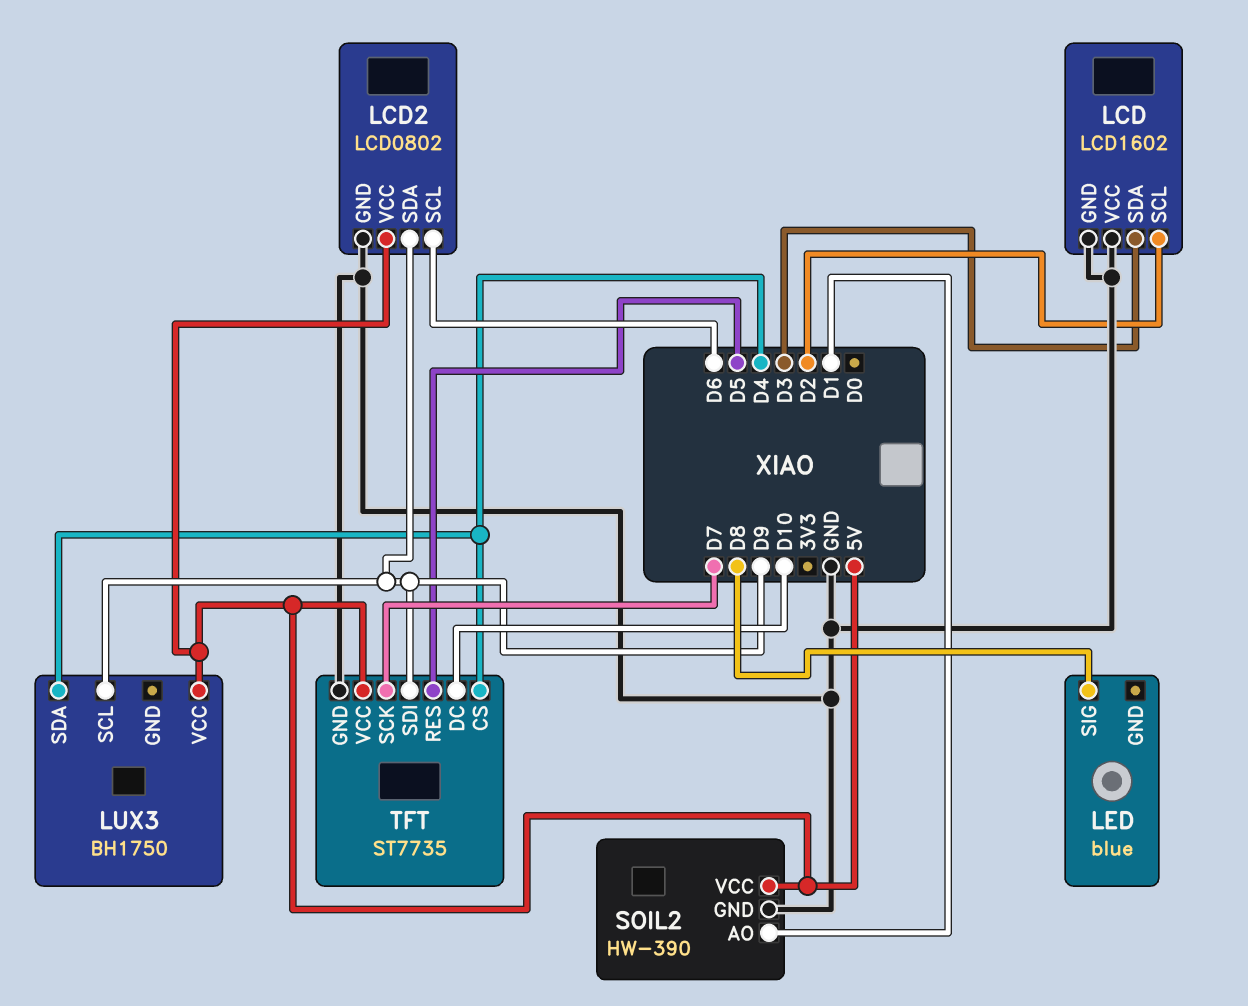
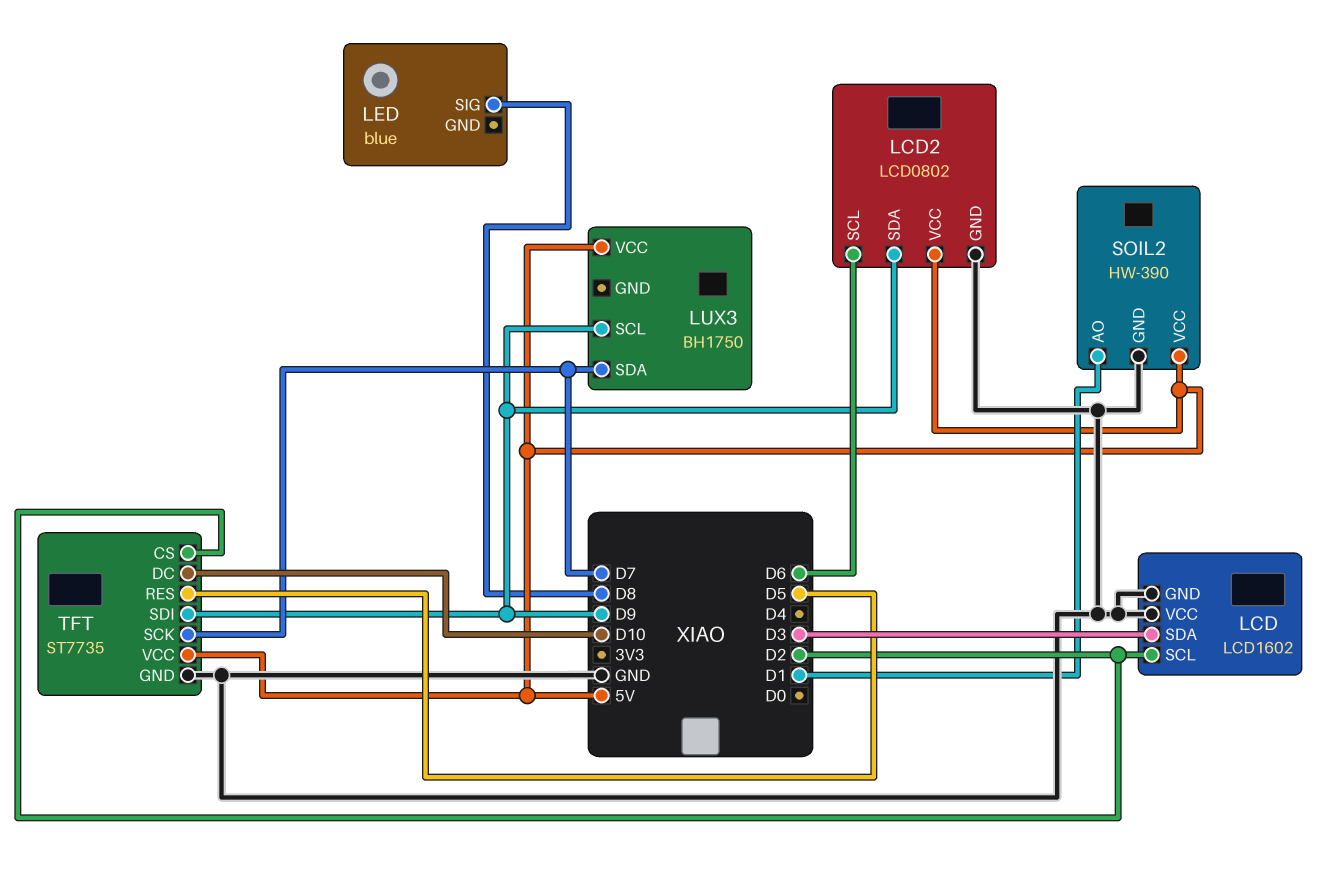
LUX3 pin SDA: D4 -> D7
TFT pin CS: D4 -> D2

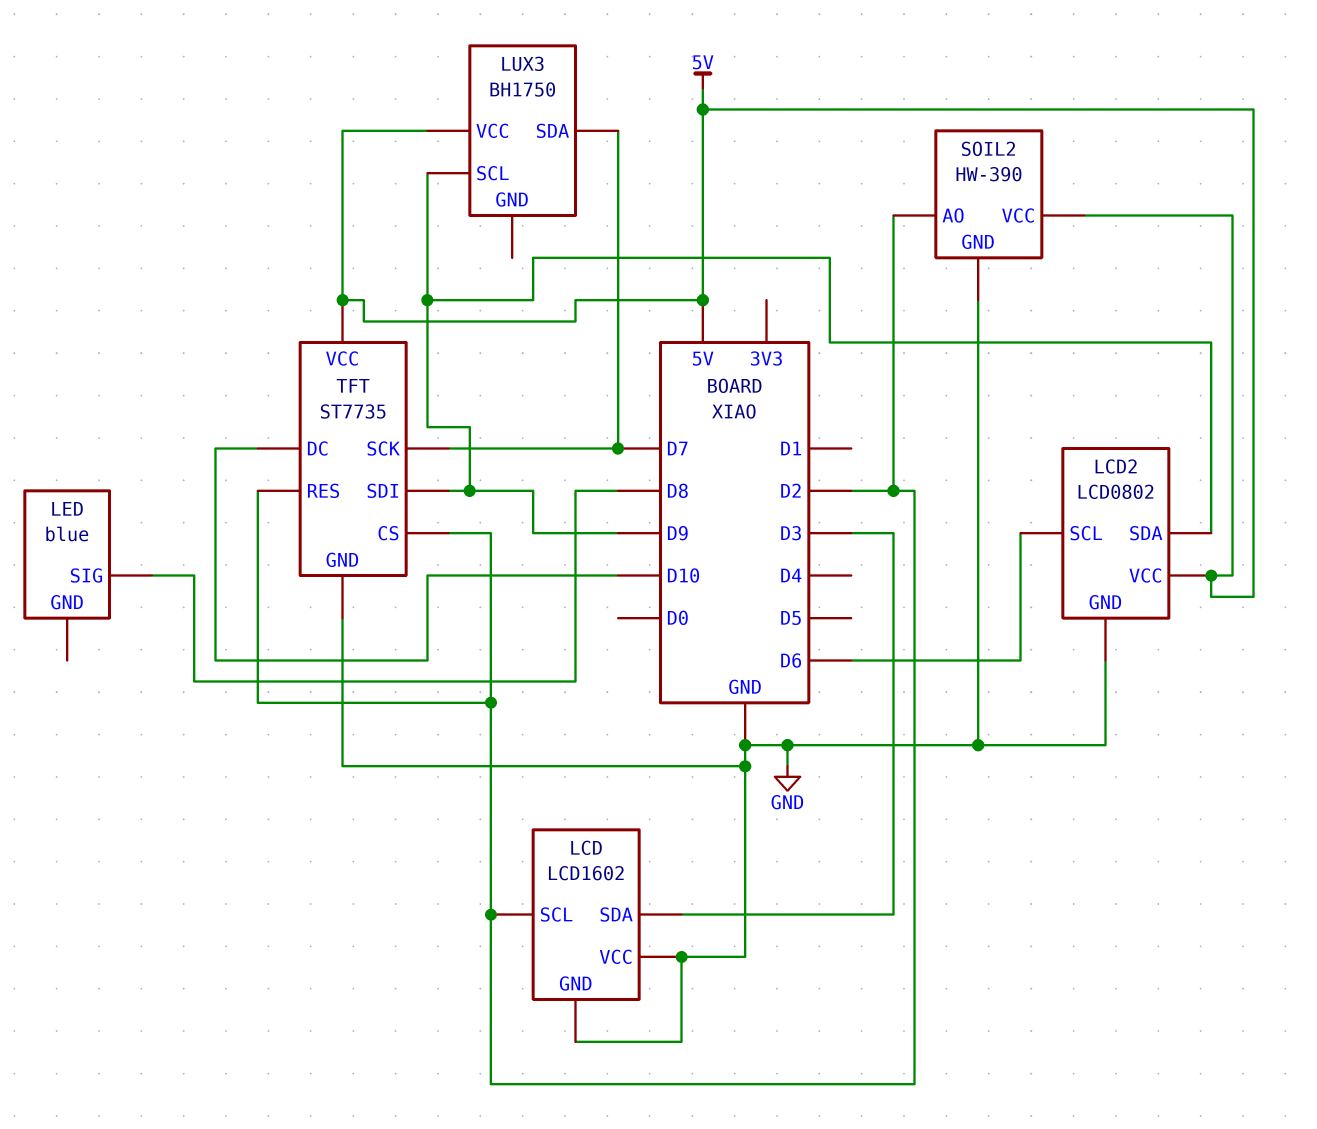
SOIL2 pin AO: D1 -> D2
TFT pin RES: D5 -> D2

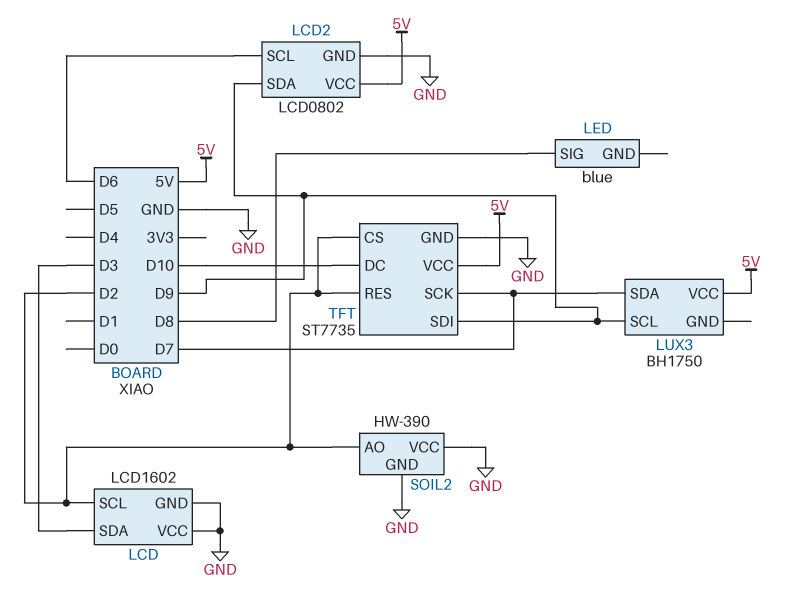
SOIL2 pin VCC: 5V -> GND

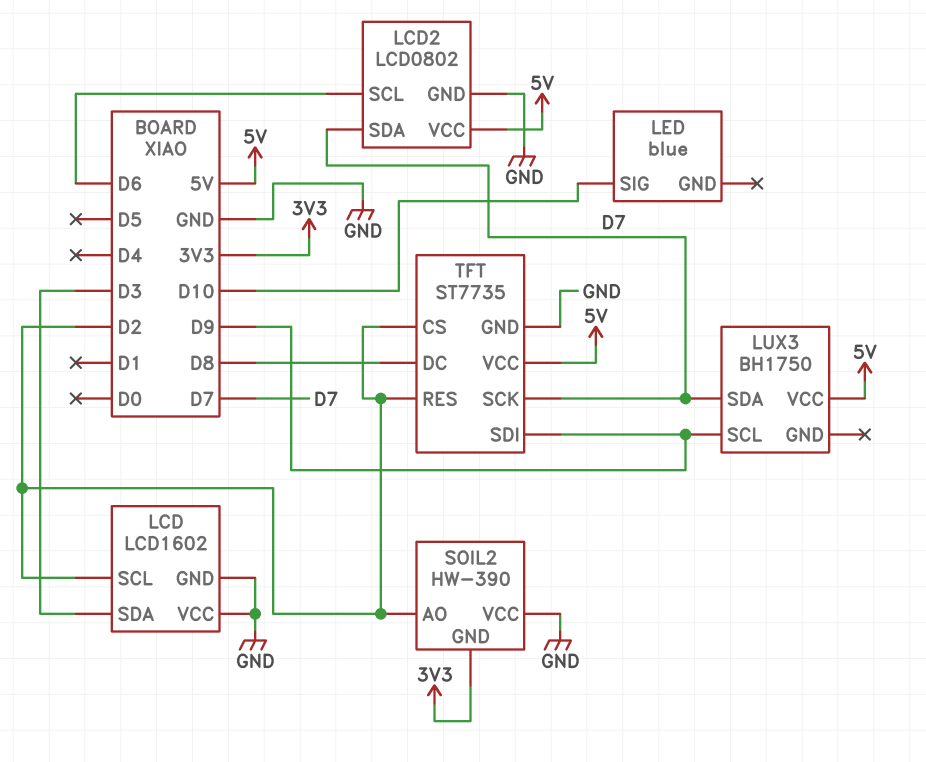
LCD2 pin SDA: D9 -> D7
LED pin SIG: D8 -> D10
SOIL2 pin GND: GND -> 3V3
TFT pin DC: D10 -> D8

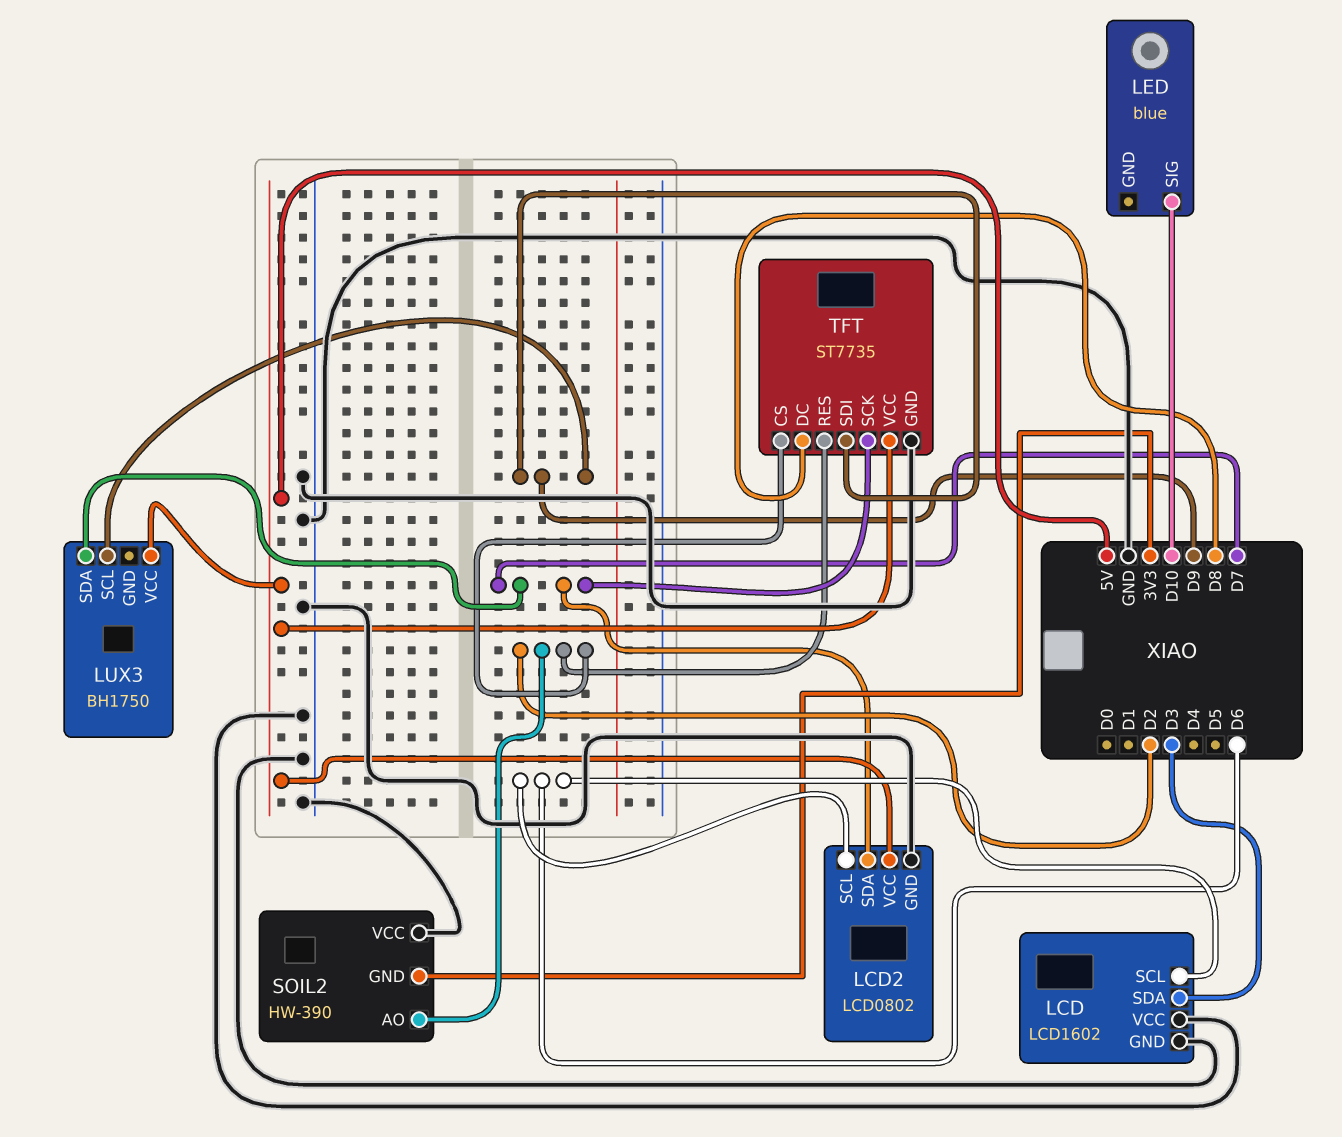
LCD pin SCL: D2 -> D6

